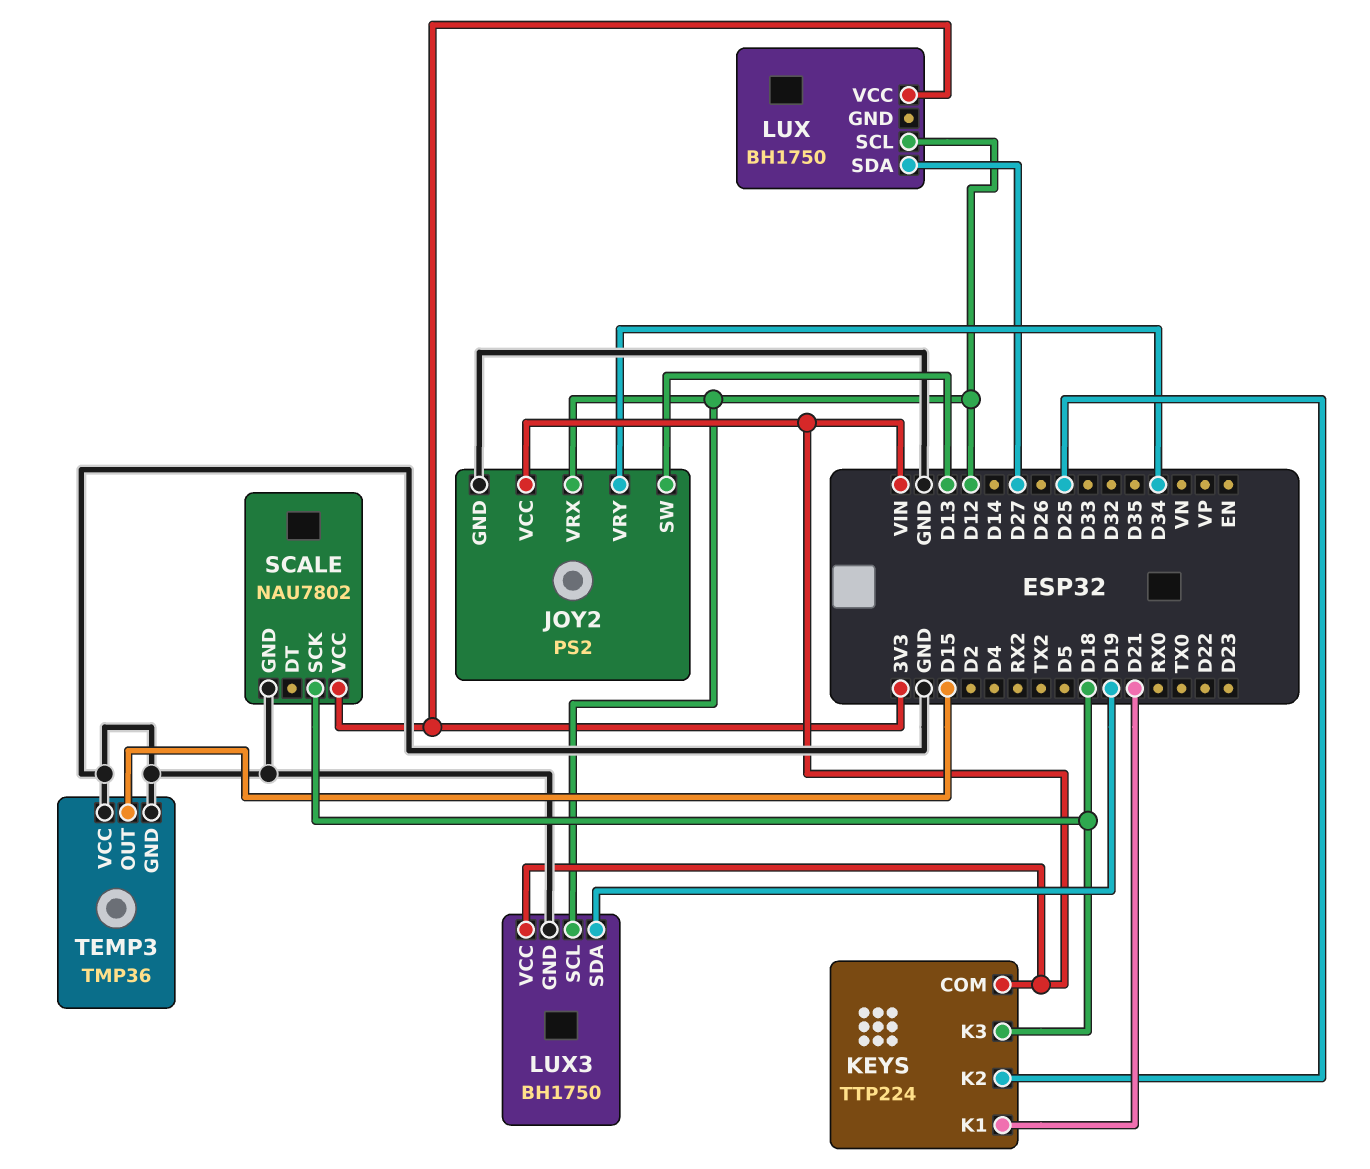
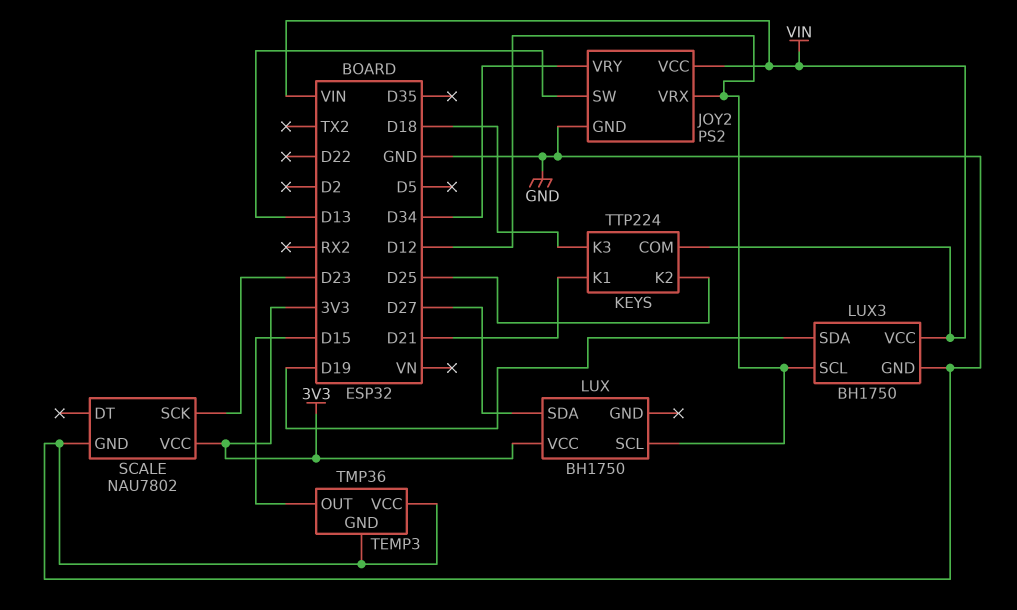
SCALE pin SCK: D18 -> D23

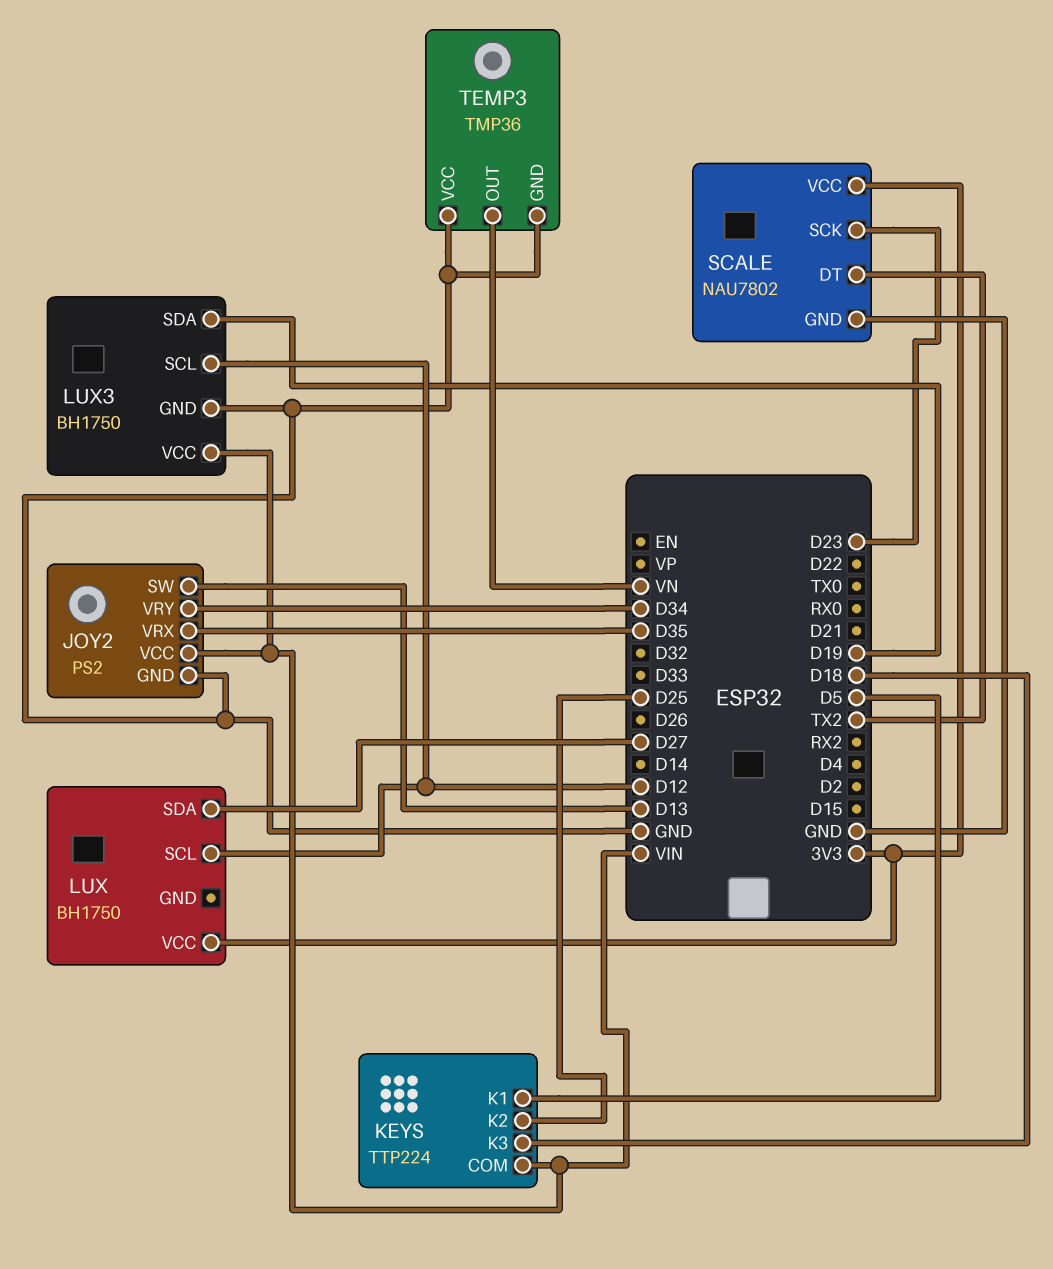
JOY2 pin VRX: D12 -> D35
KEYS pin K1: D21 -> D5
SCALE pin DT: none -> TX2
TEMP3 pin OUT: D15 -> VN

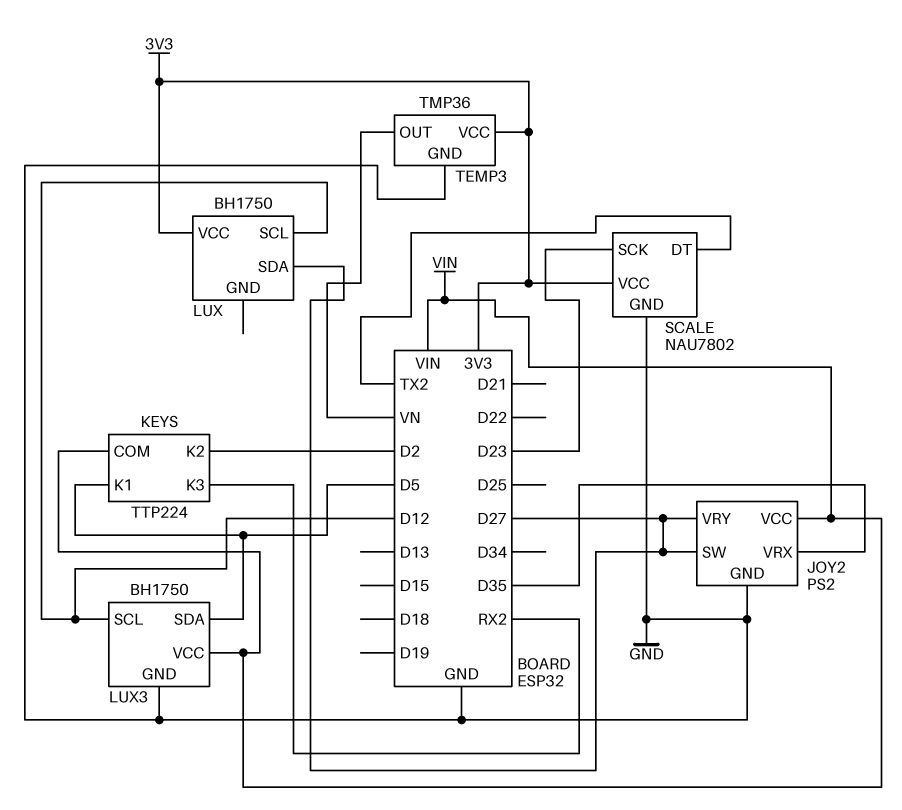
JOY2 pin SW: D13 -> D27
JOY2 pin VRY: D34 -> D27
KEYS pin K2: D25 -> D2
KEYS pin K3: D18 -> RX2
LUX3 pin SDA: D19 -> D5
TEMP3 pin VCC: GND -> 3V3

